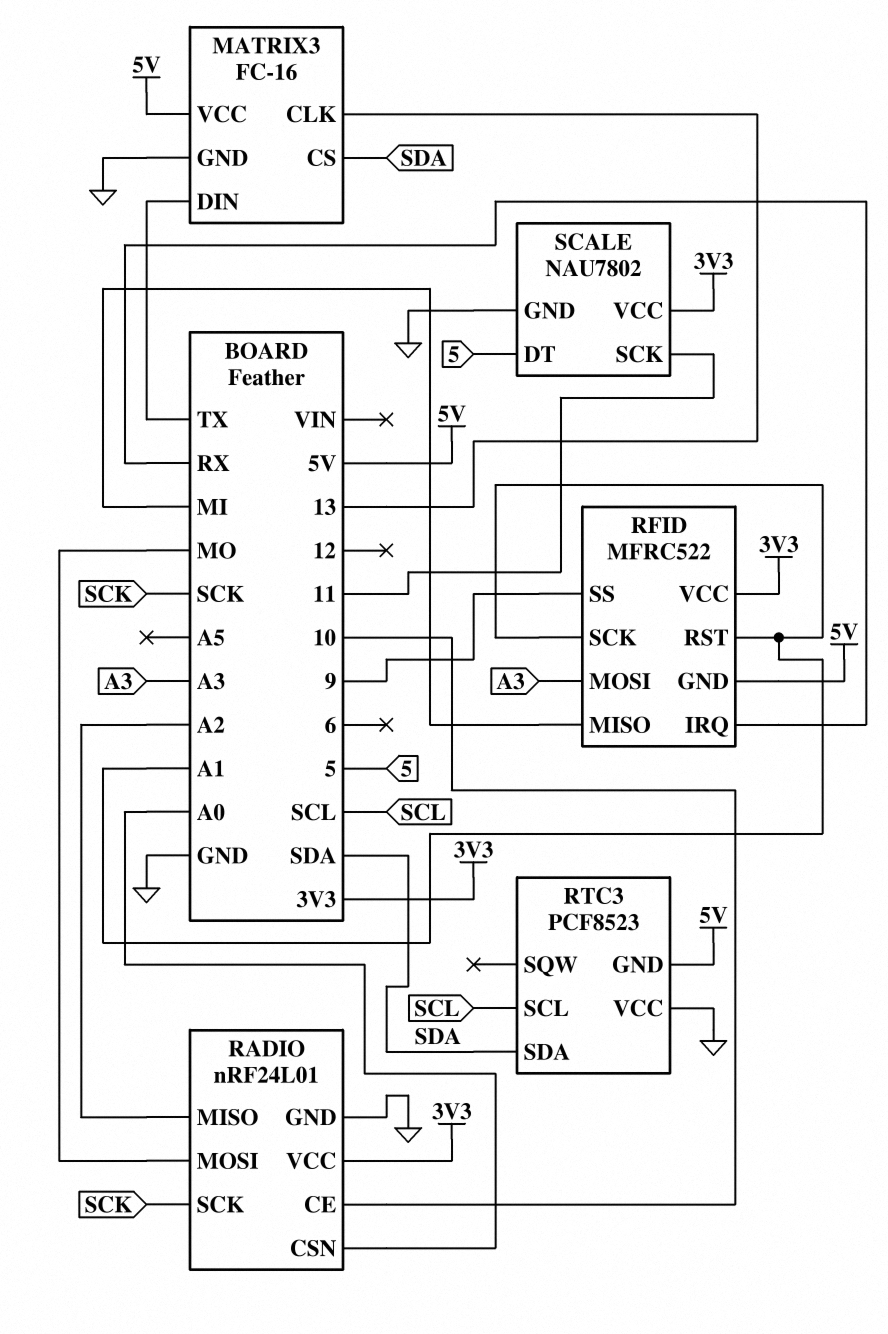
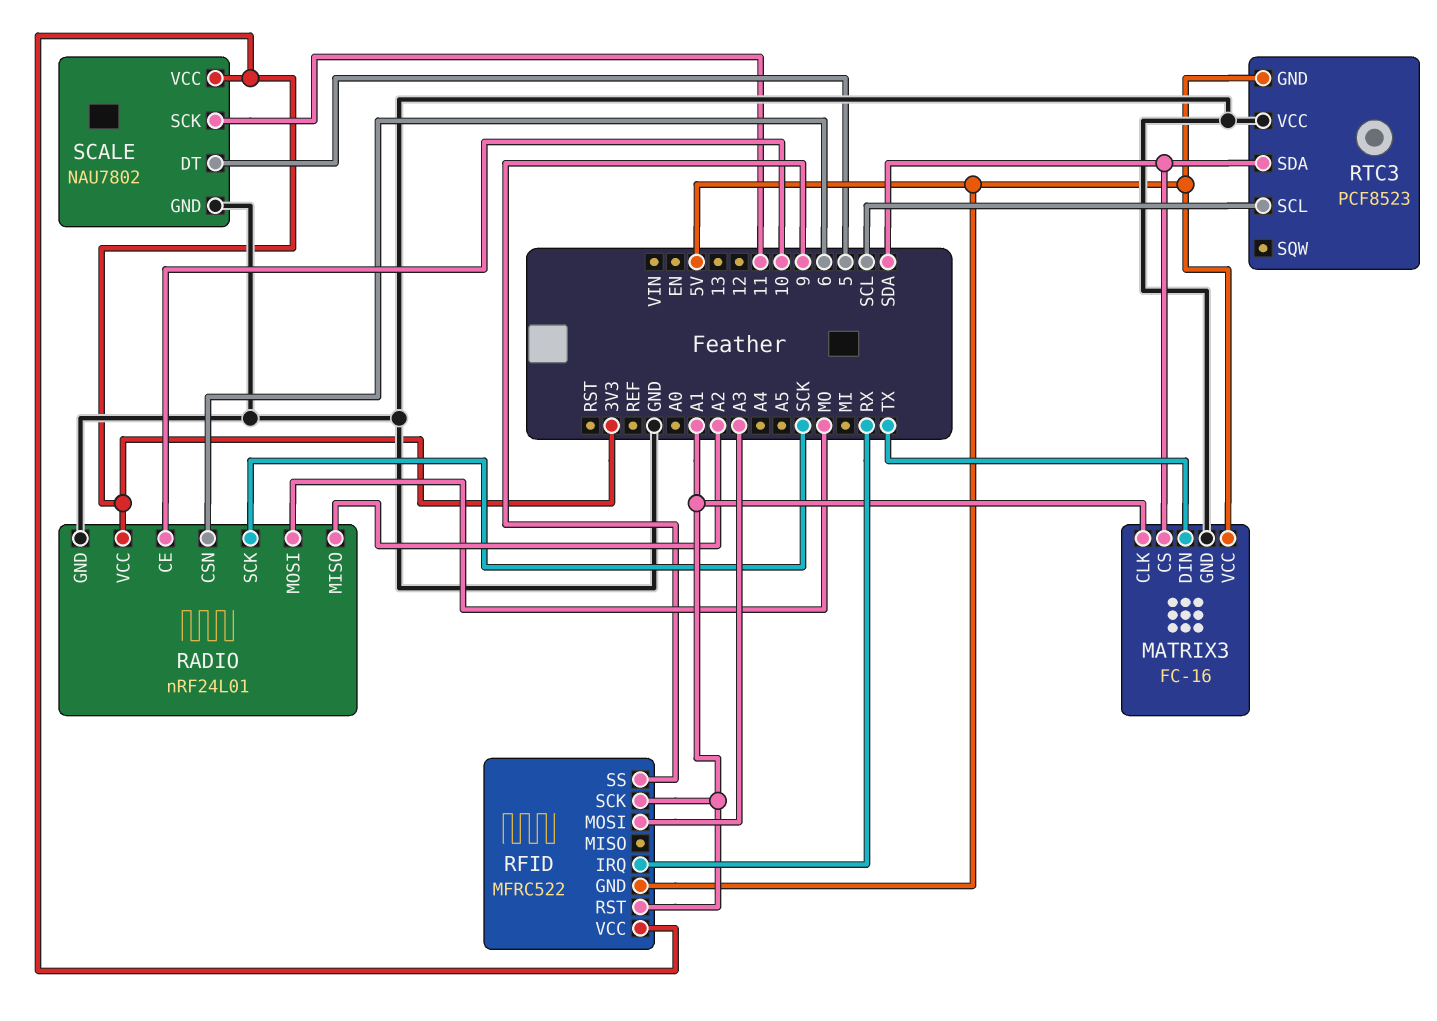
MATRIX3 pin CLK: 13 -> A1
RADIO pin CSN: A0 -> 6
RFID pin MISO: MI -> none

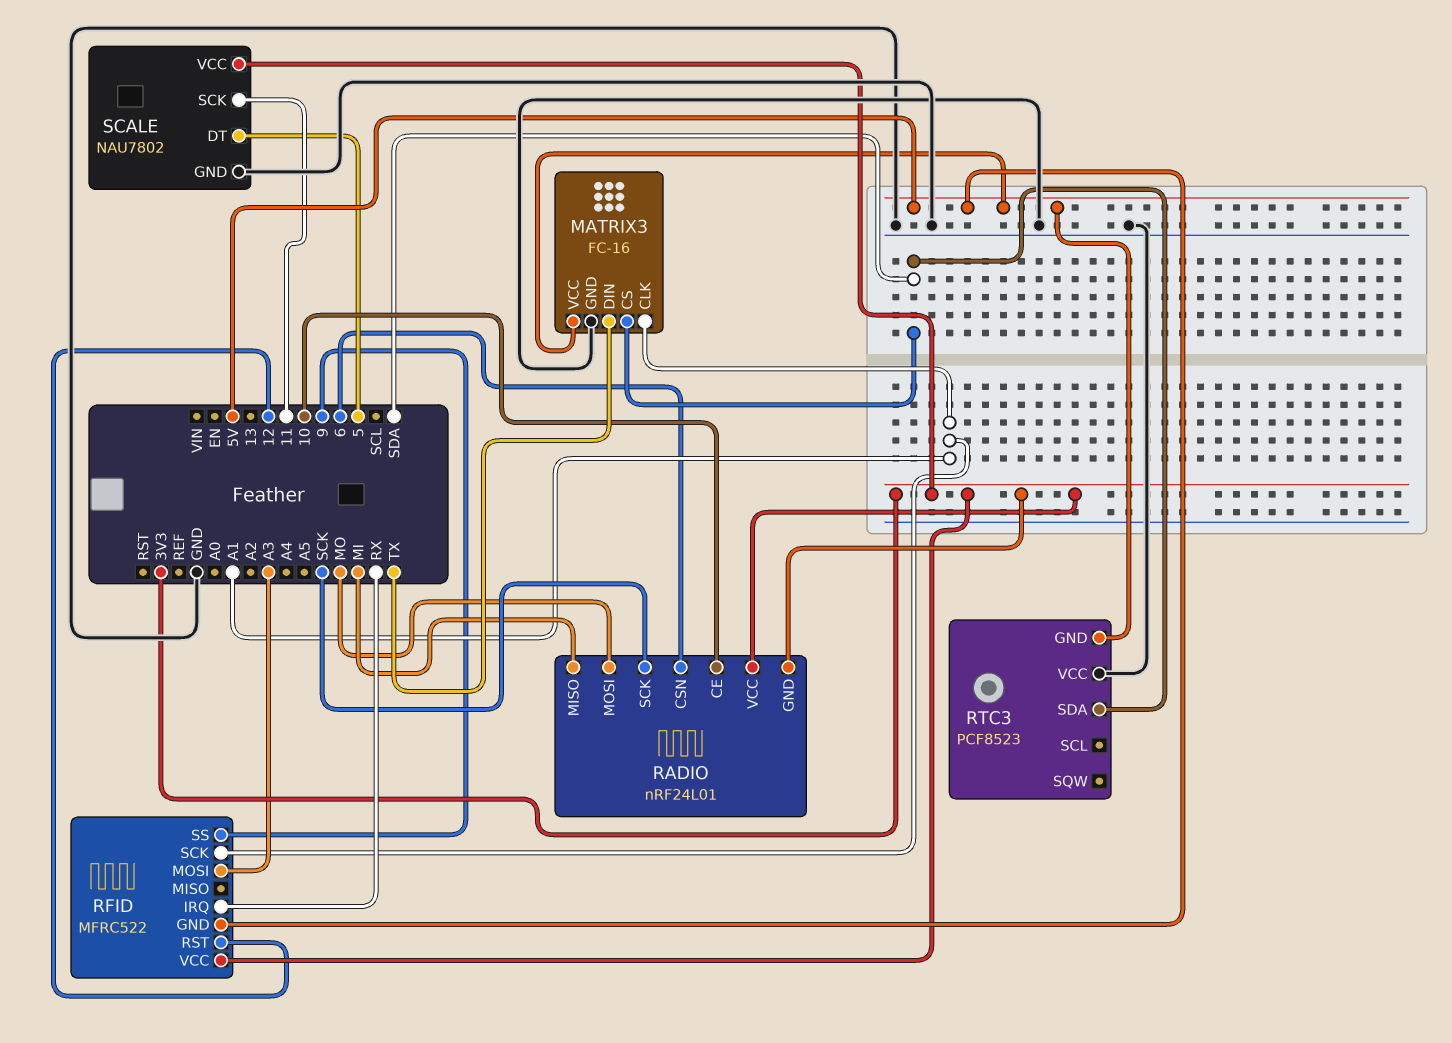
RADIO pin GND: GND -> 3V3
RADIO pin MISO: A2 -> MI
RFID pin RST: A1 -> 12
RTC3 pin SCL: SCL -> none

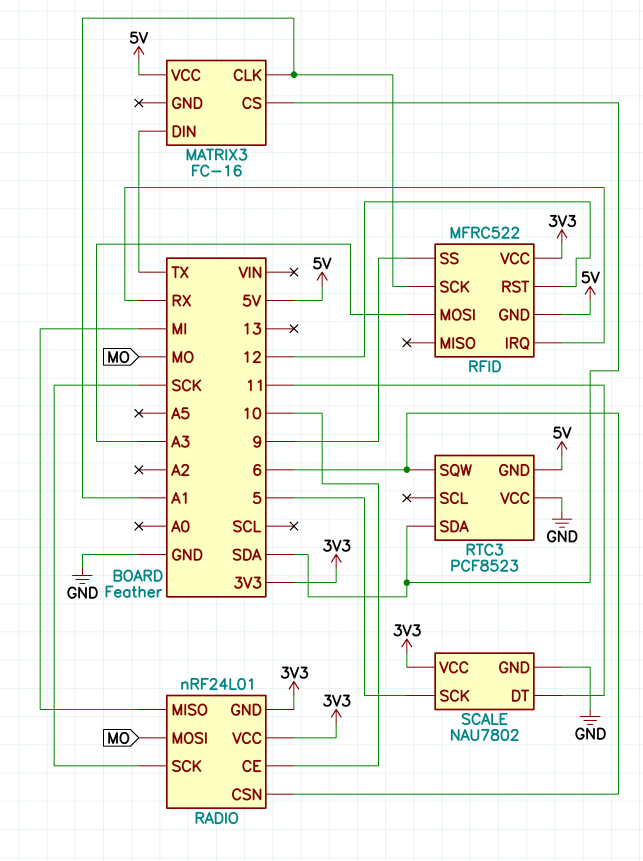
MATRIX3 pin GND: GND -> none
RTC3 pin SQW: none -> 6
SCALE pin DT: 5 -> 11
SCALE pin SCK: 11 -> 5

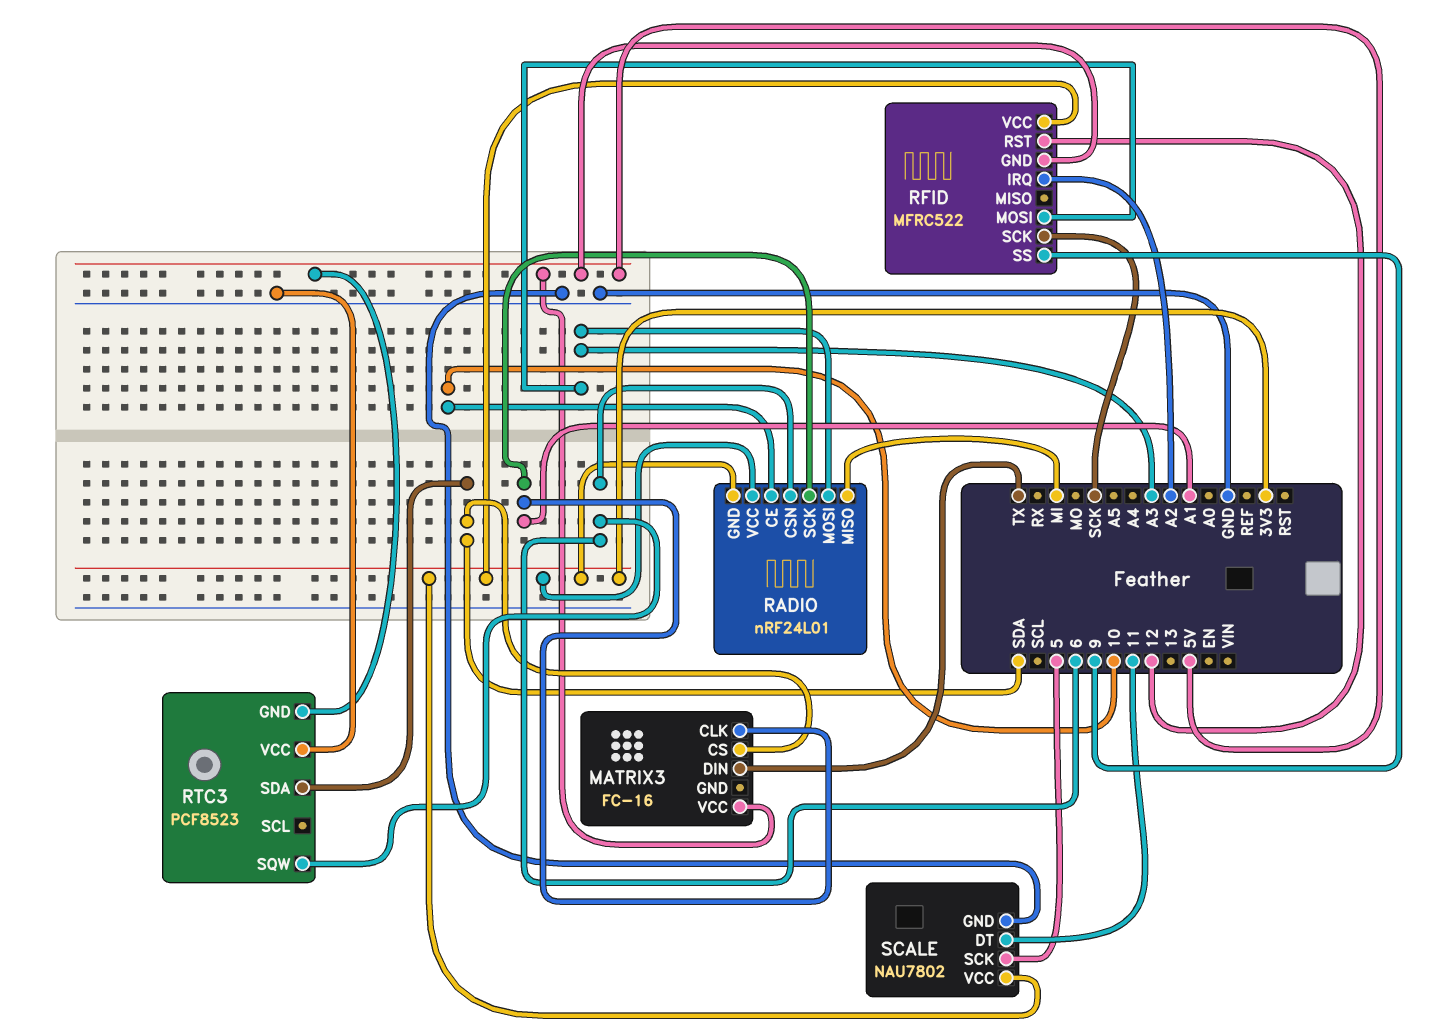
RADIO pin MOSI: MO -> A3
RADIO pin SCK: SCK -> A1
RFID pin IRQ: RX -> A2
RFID pin SCK: A1 -> SCK

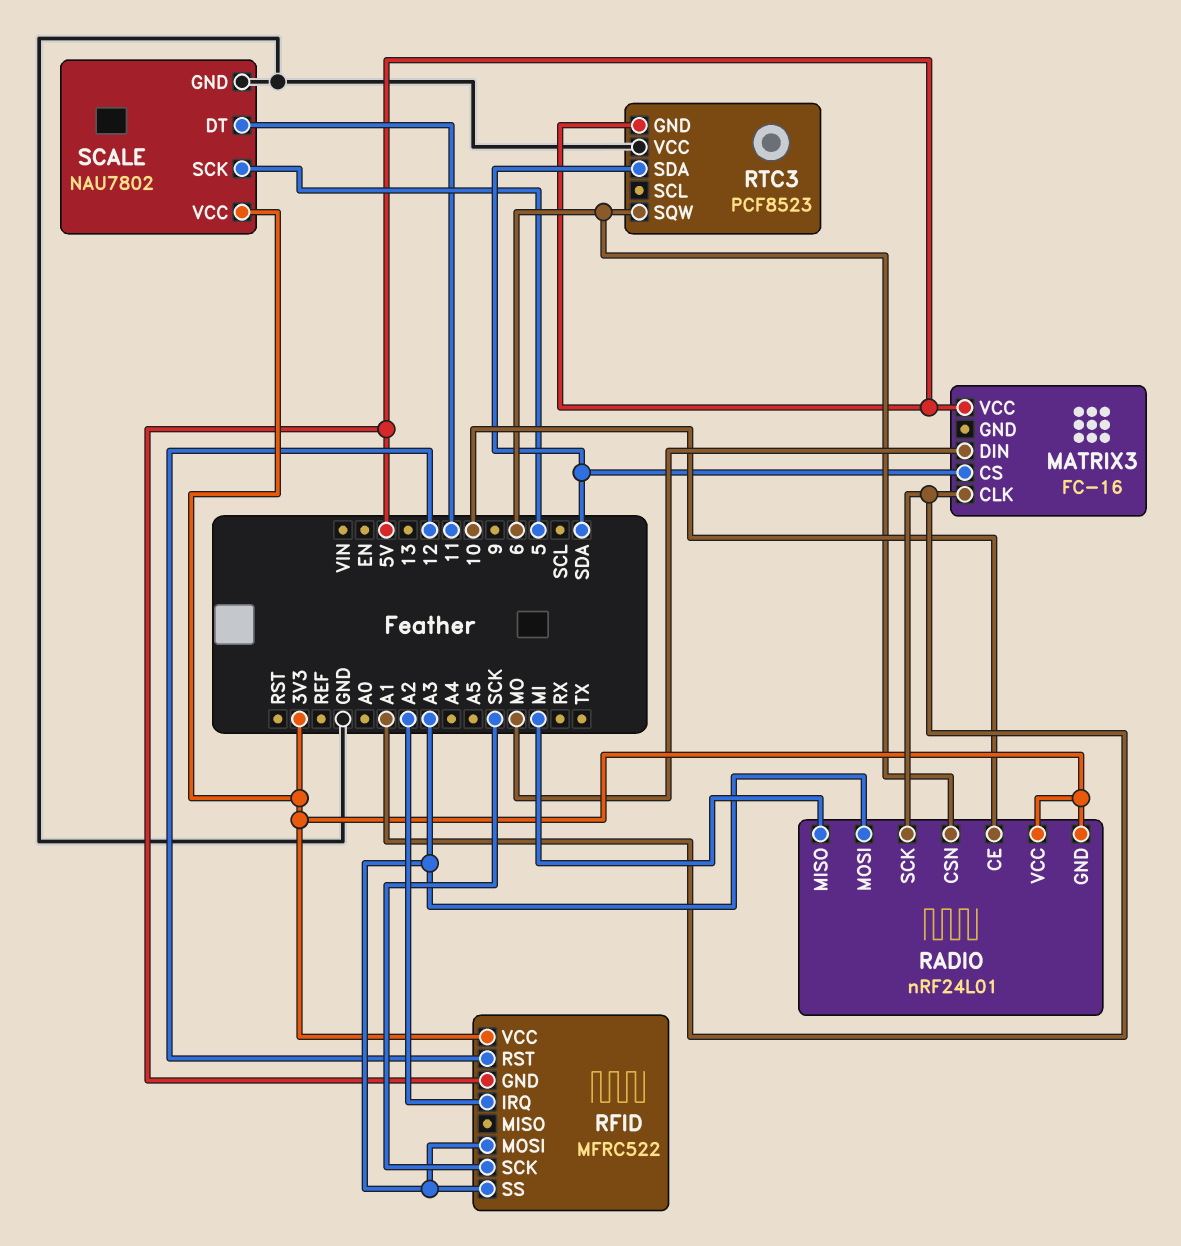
MATRIX3 pin DIN: TX -> MO
RFID pin SS: 9 -> A3

